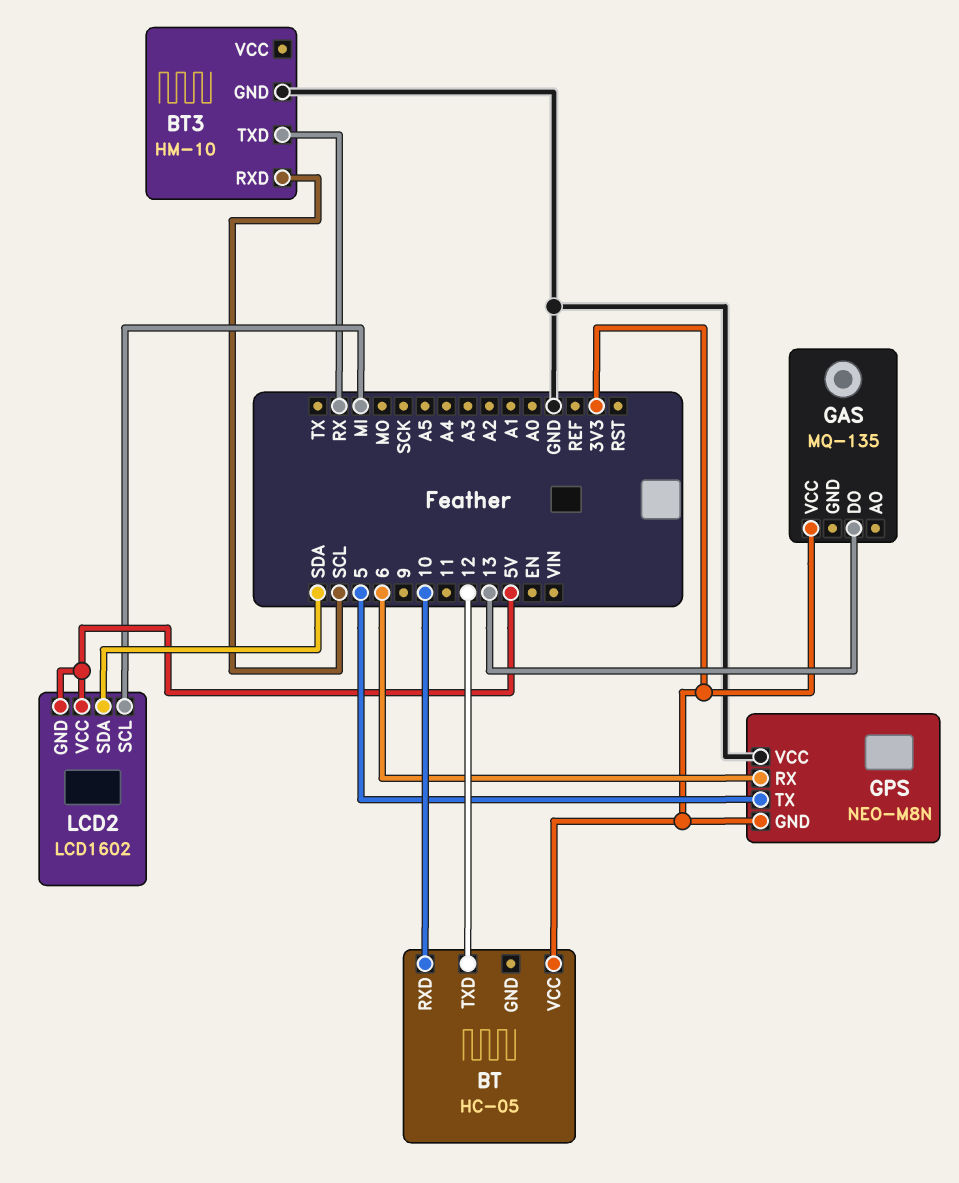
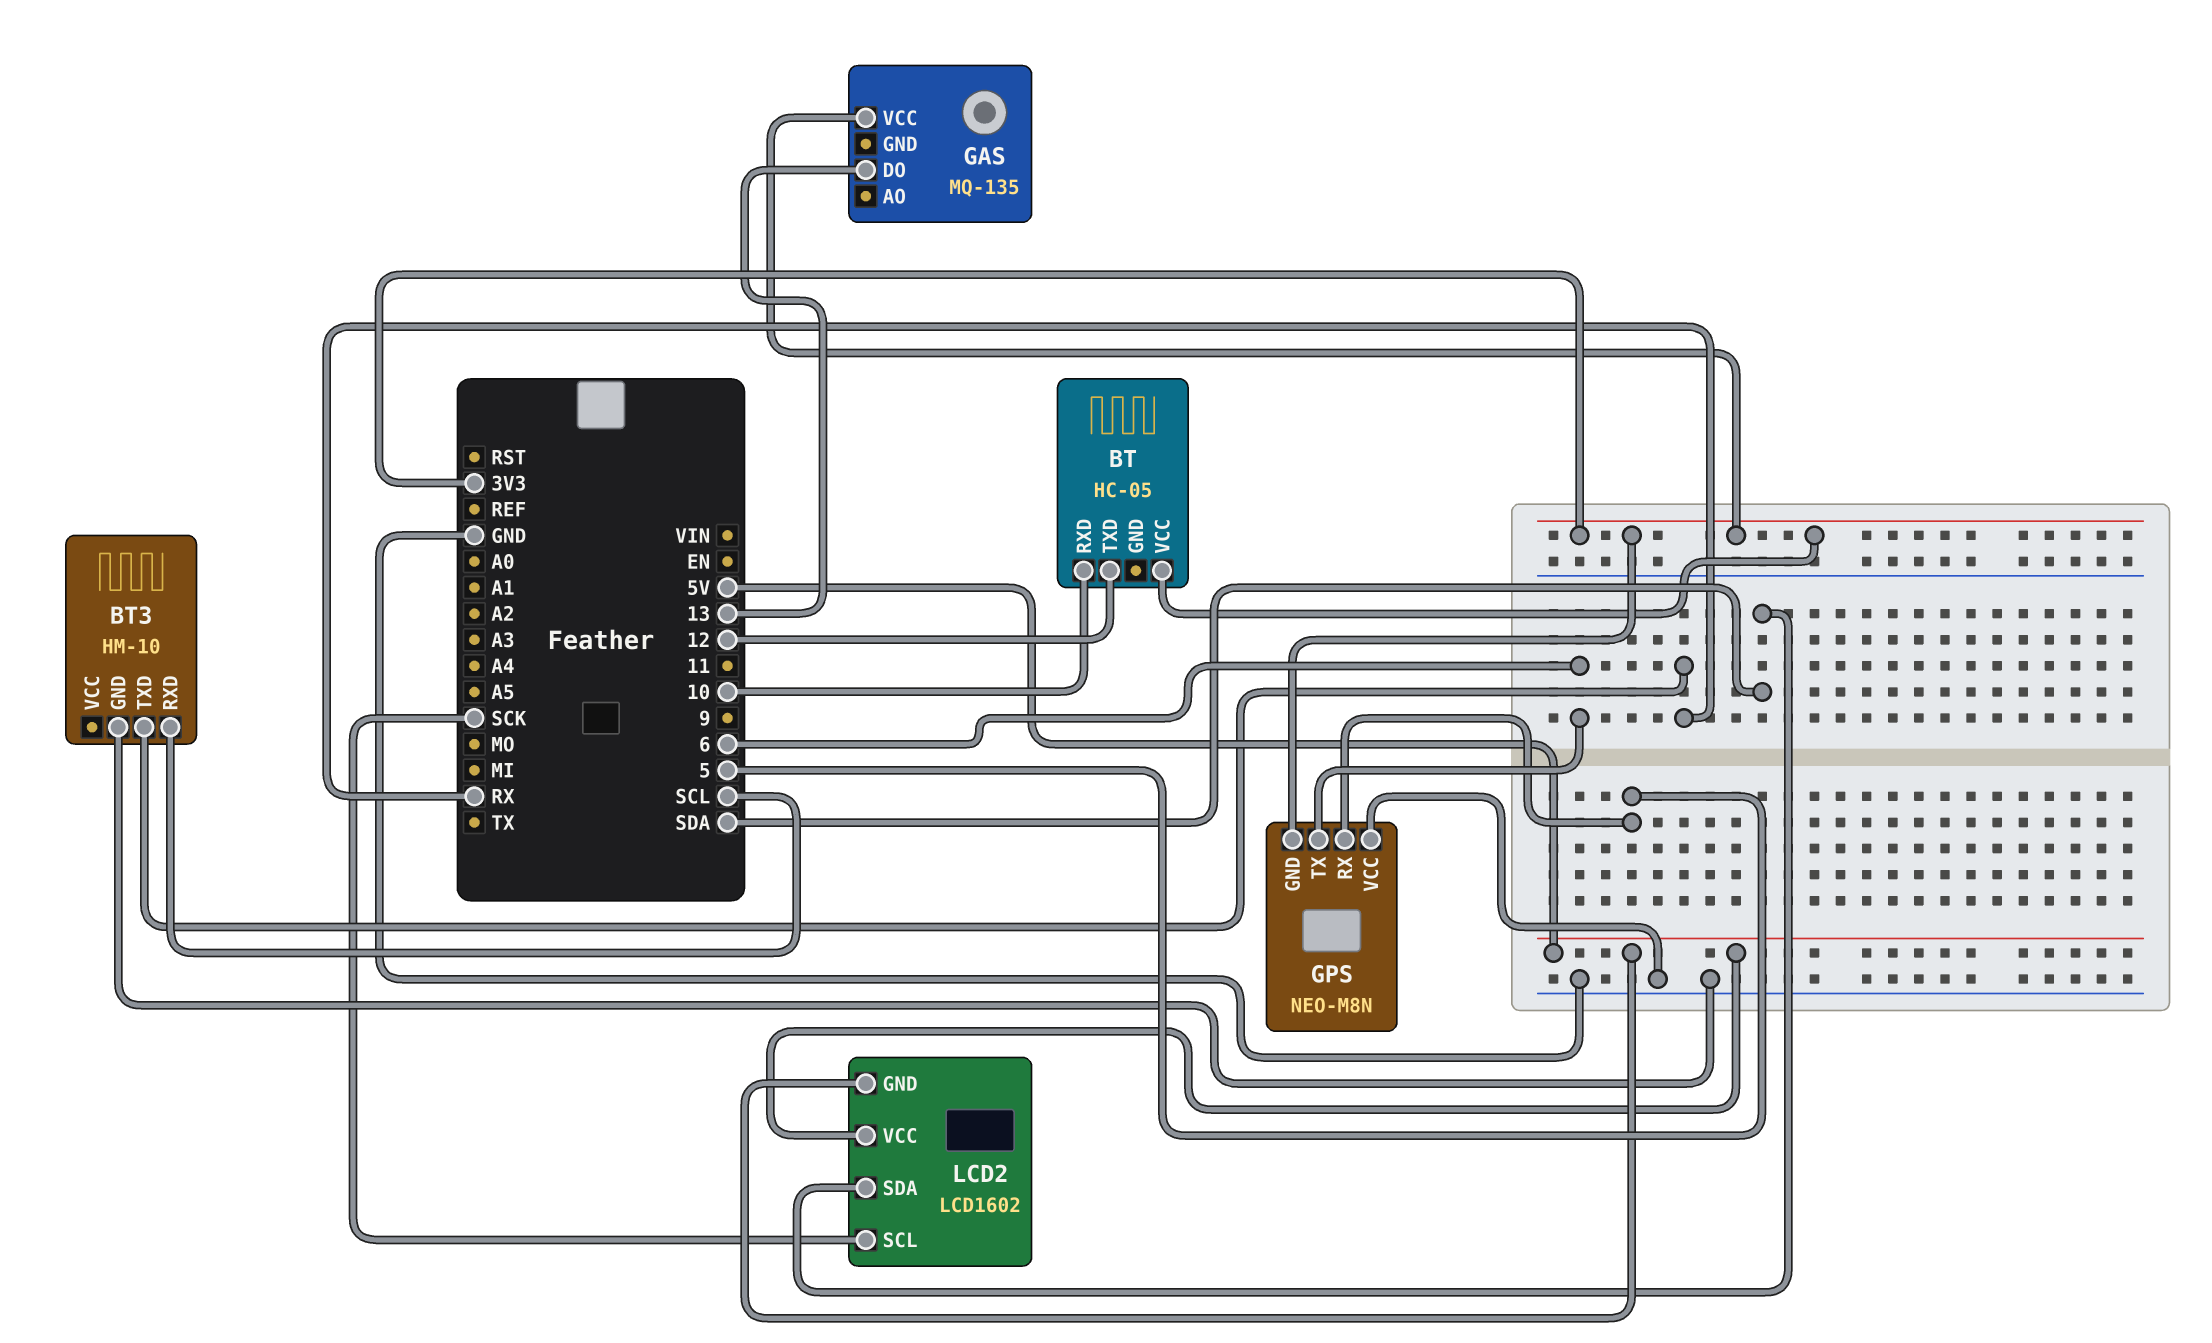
GPS pin RX: 6 -> 5
GPS pin TX: 5 -> 6
LCD2 pin SCL: MI -> SCK

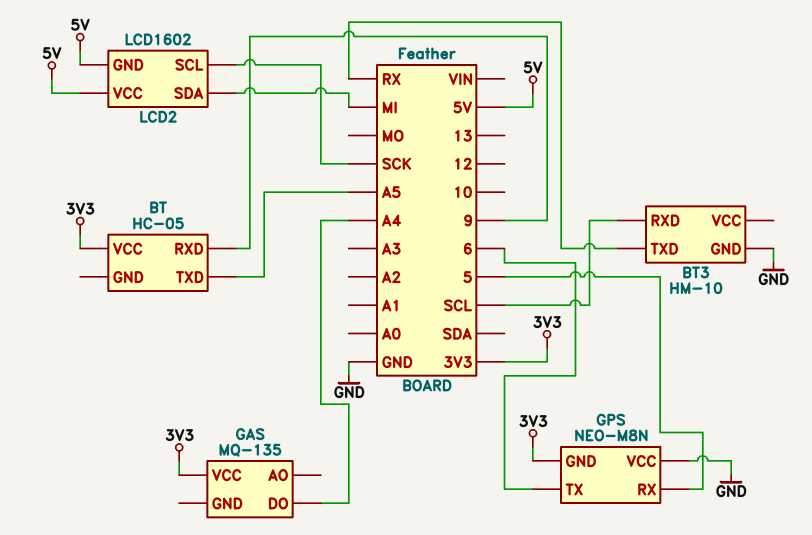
BT pin RXD: 10 -> 9
BT pin TXD: 12 -> A5
GAS pin DO: 13 -> A4
LCD2 pin SDA: SDA -> MI

